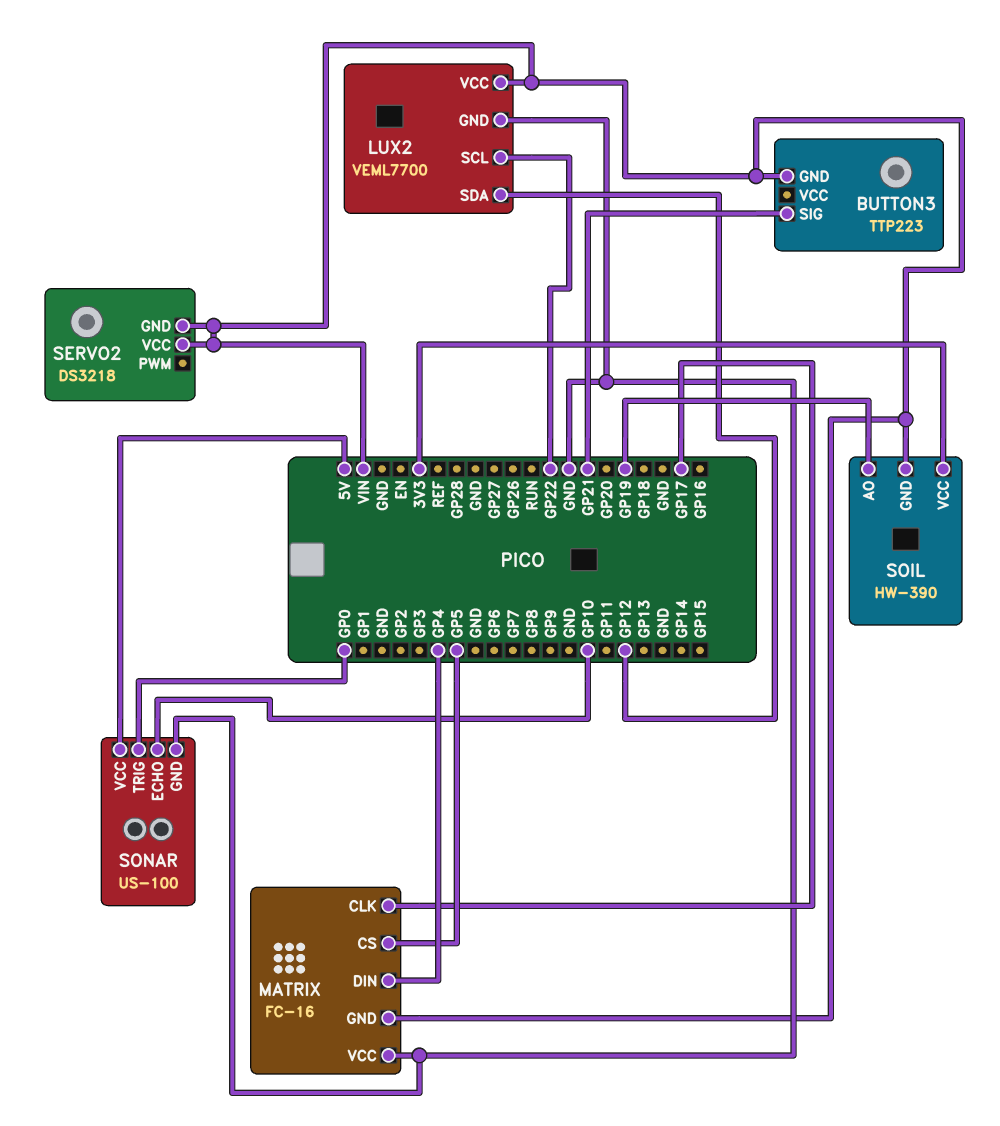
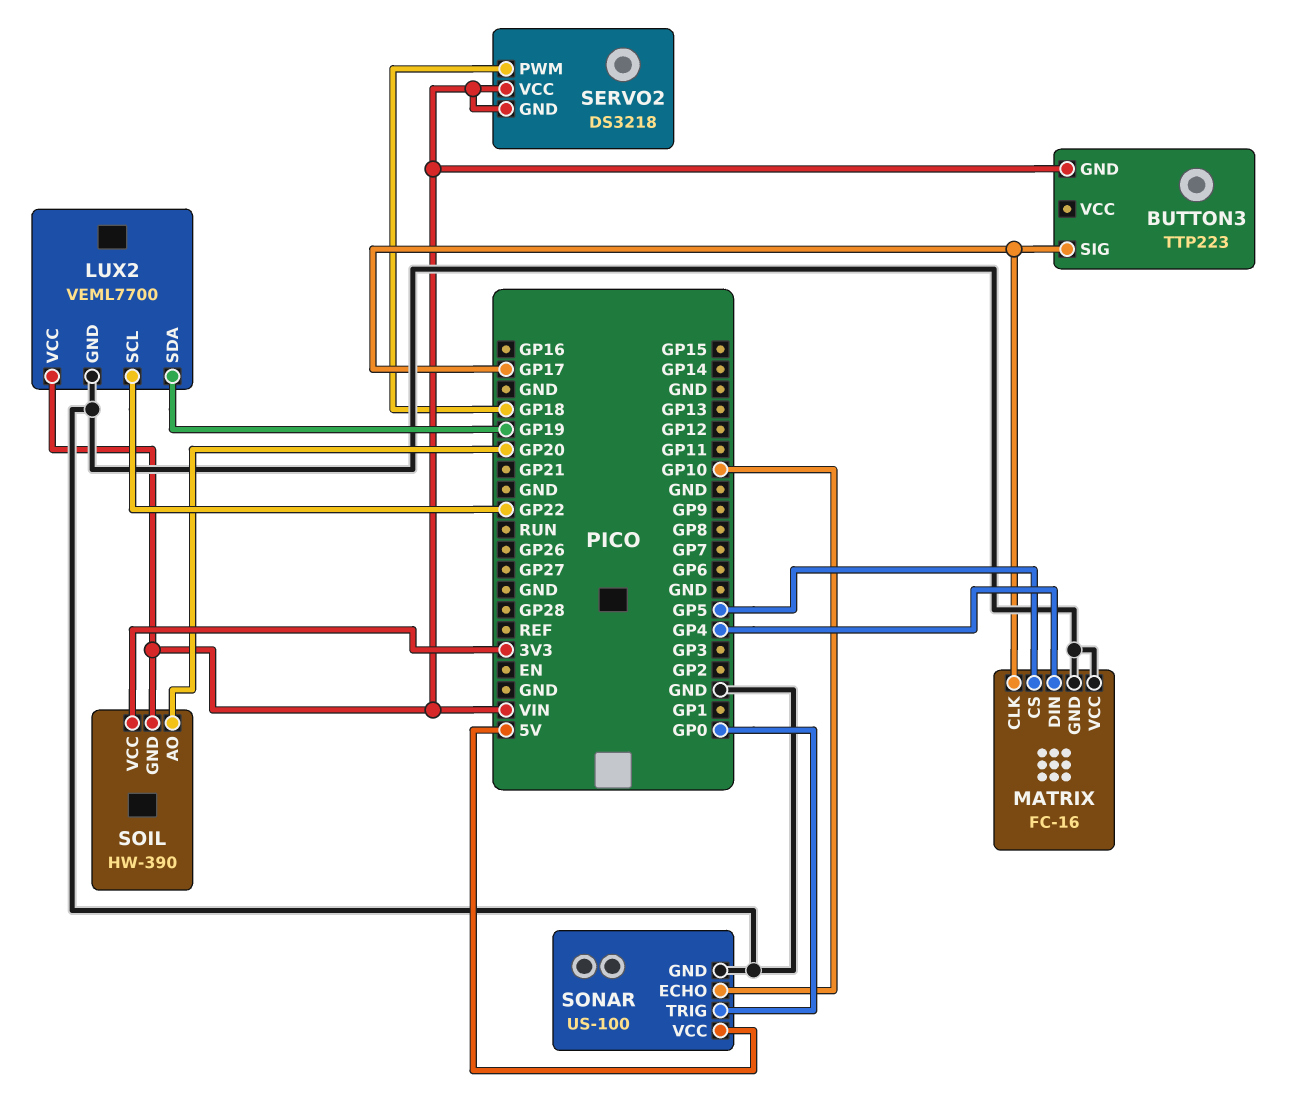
BUTTON3 pin SIG: GP21 -> GP17
LUX2 pin SDA: GP12 -> GP19
MATRIX pin GND: VIN -> GND
SERVO2 pin PWM: none -> GP18
SOIL pin AO: GP19 -> GP20

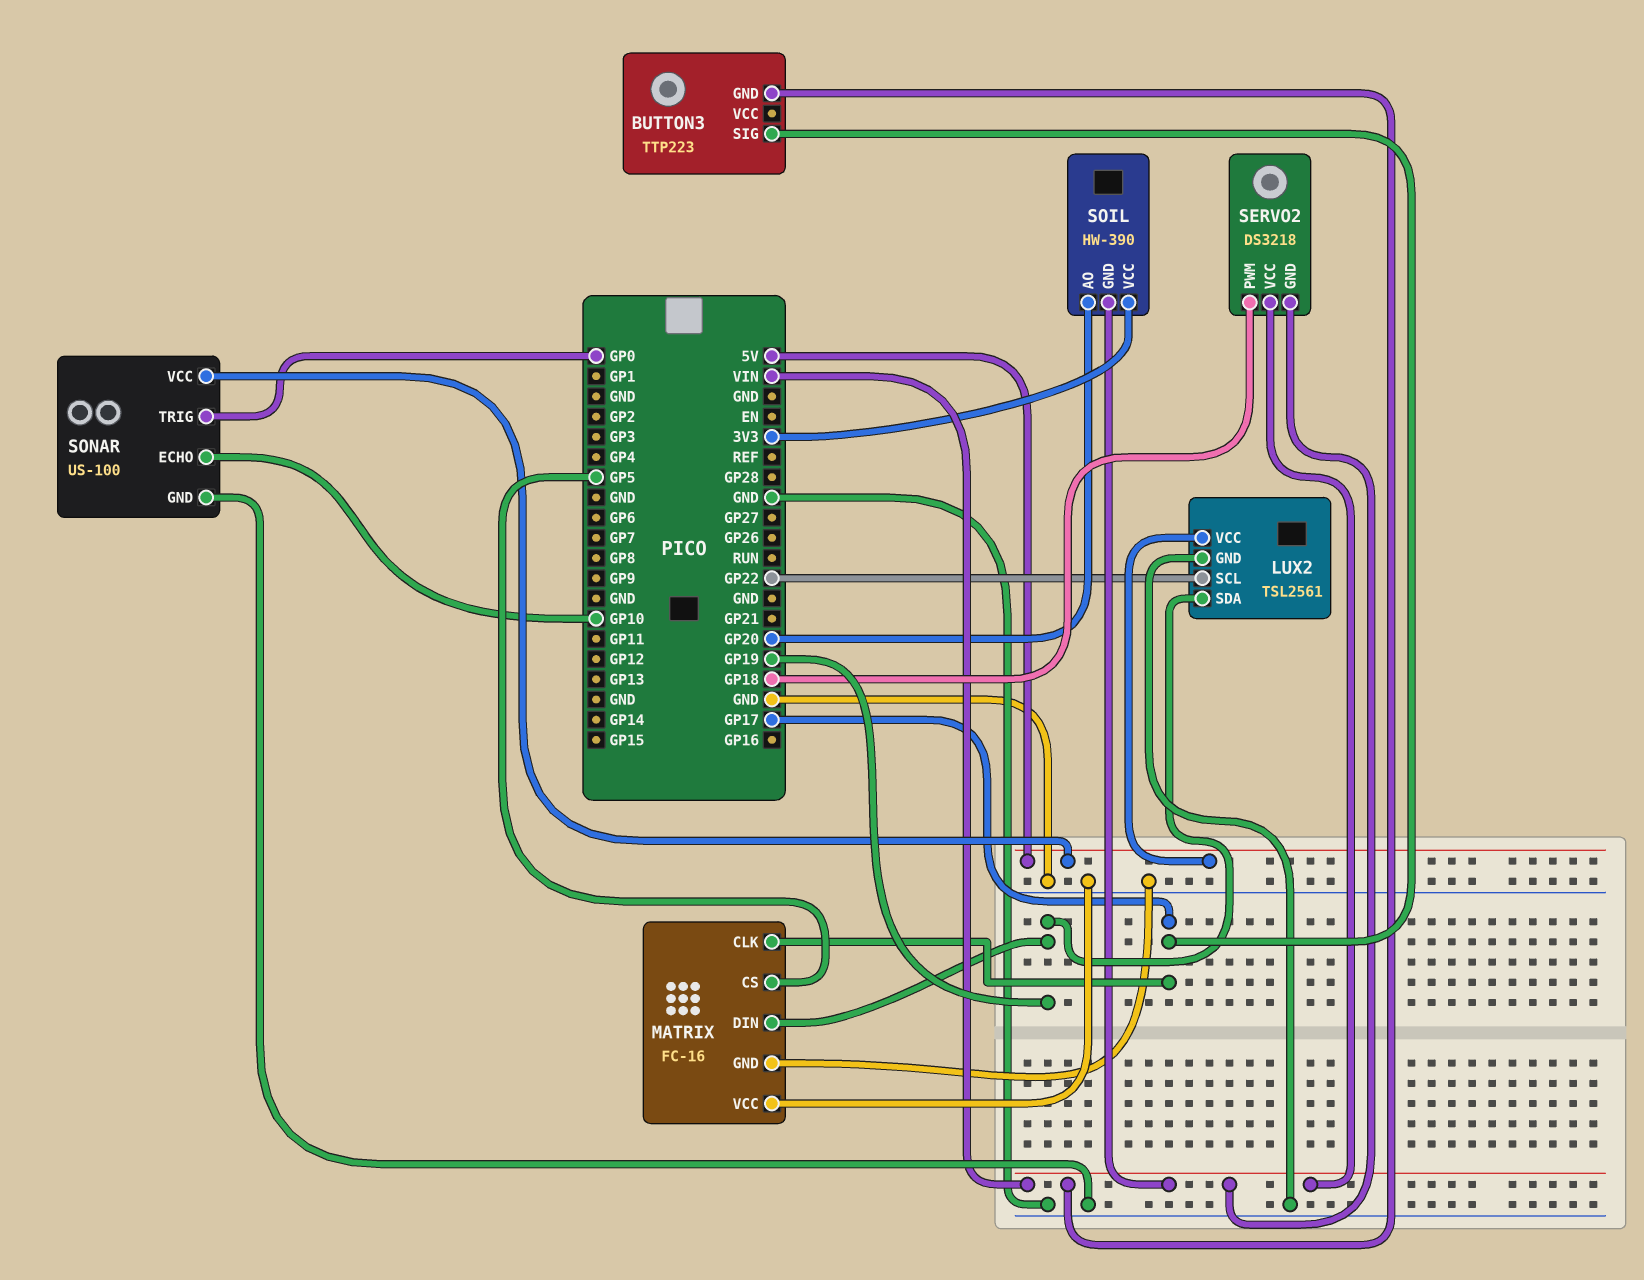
LUX2: VEML7700 -> TSL2561
LUX2 pin VCC: VIN -> 5V
MATRIX pin DIN: GP4 -> GP19

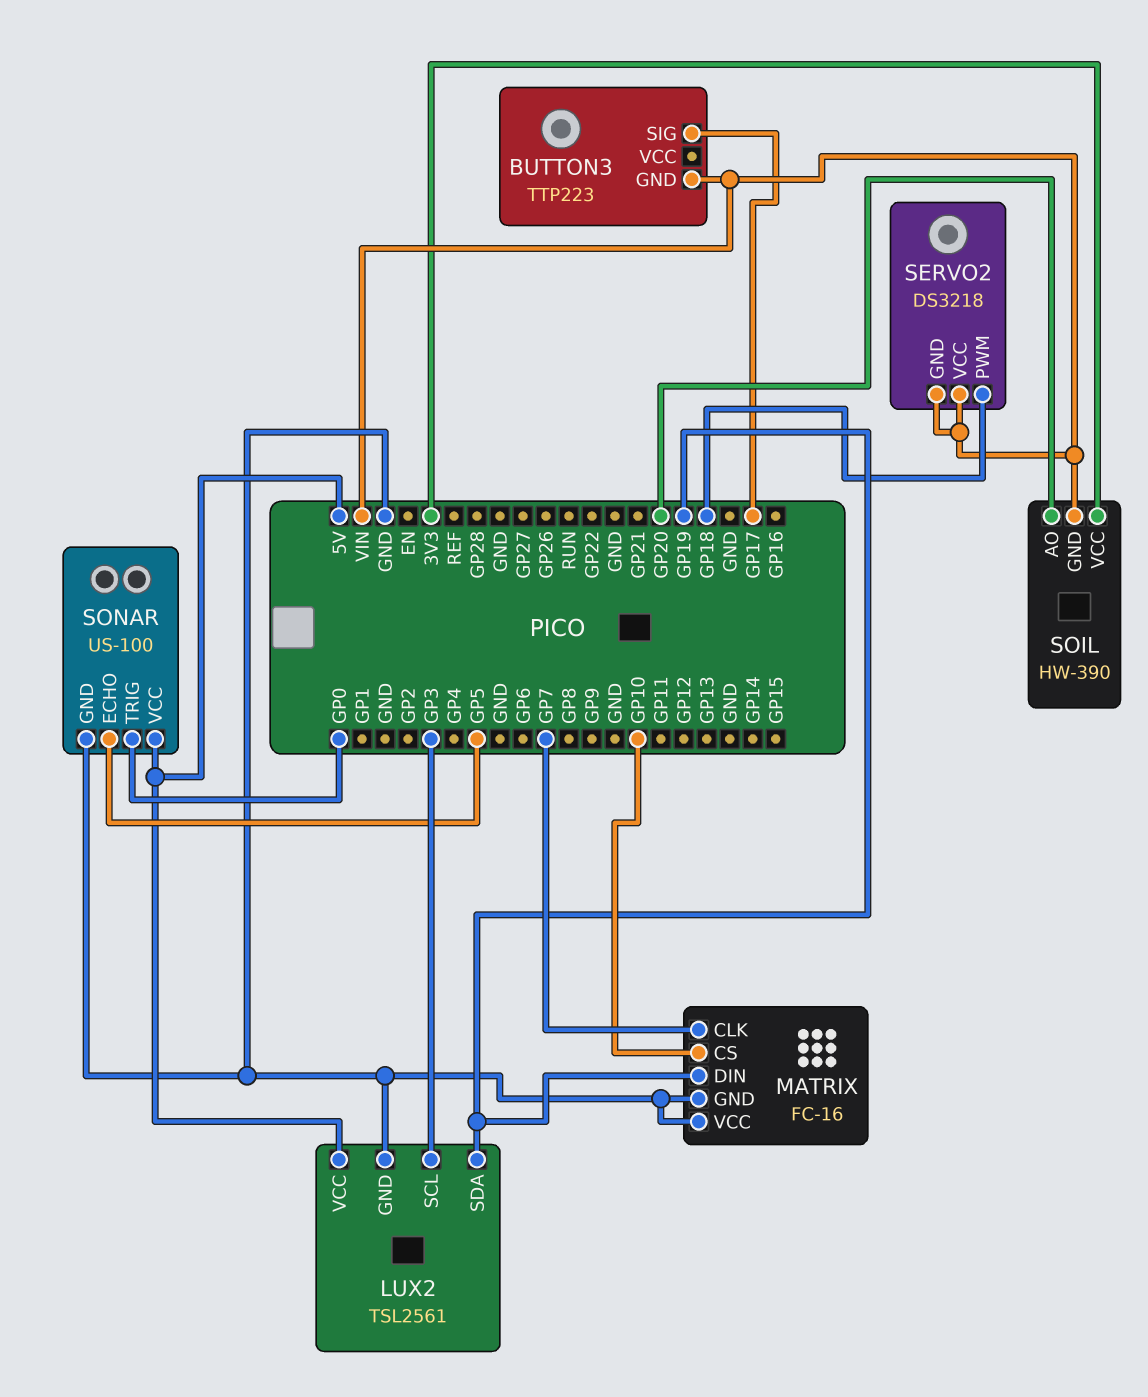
LUX2 pin SCL: GP22 -> GP3
MATRIX pin CLK: GP17 -> GP7
MATRIX pin CS: GP5 -> GP10
SONAR pin ECHO: GP10 -> GP5

